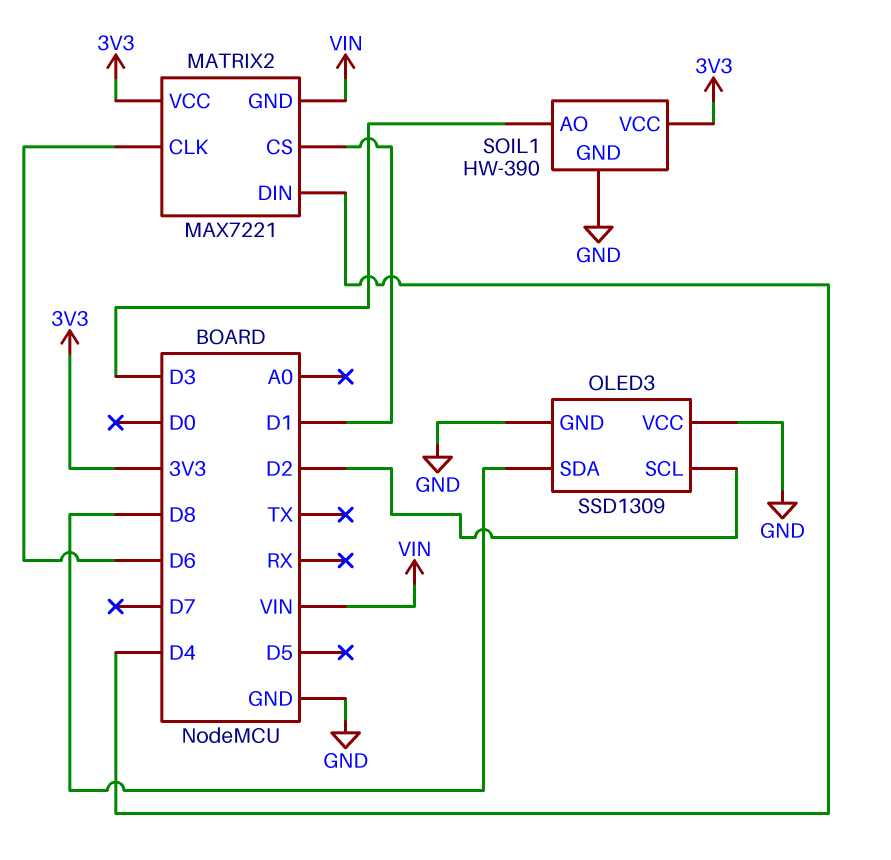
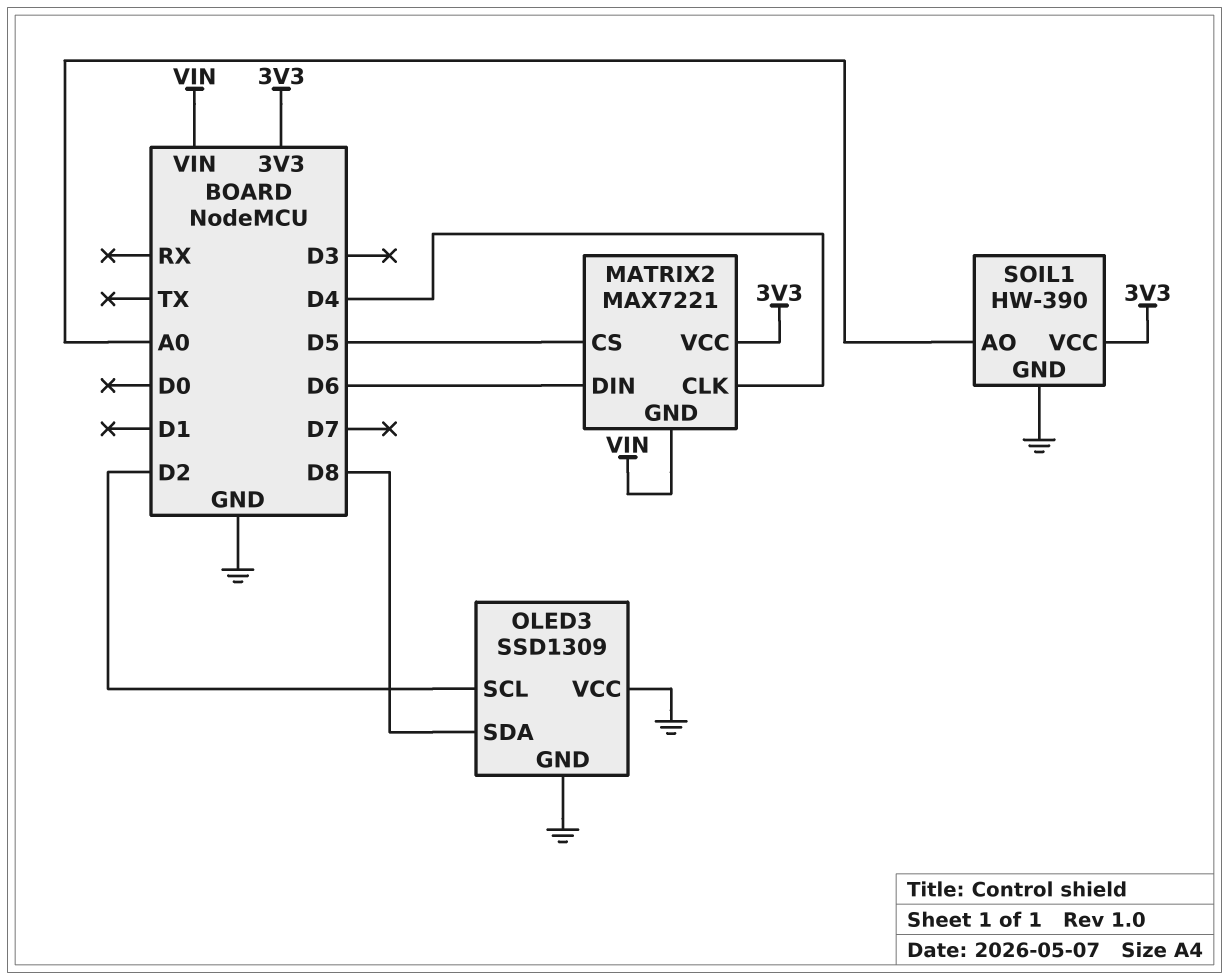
MATRIX2 pin CLK: D6 -> D4
MATRIX2 pin CS: D1 -> D5
MATRIX2 pin DIN: D4 -> D6
SOIL1 pin AO: D3 -> A0

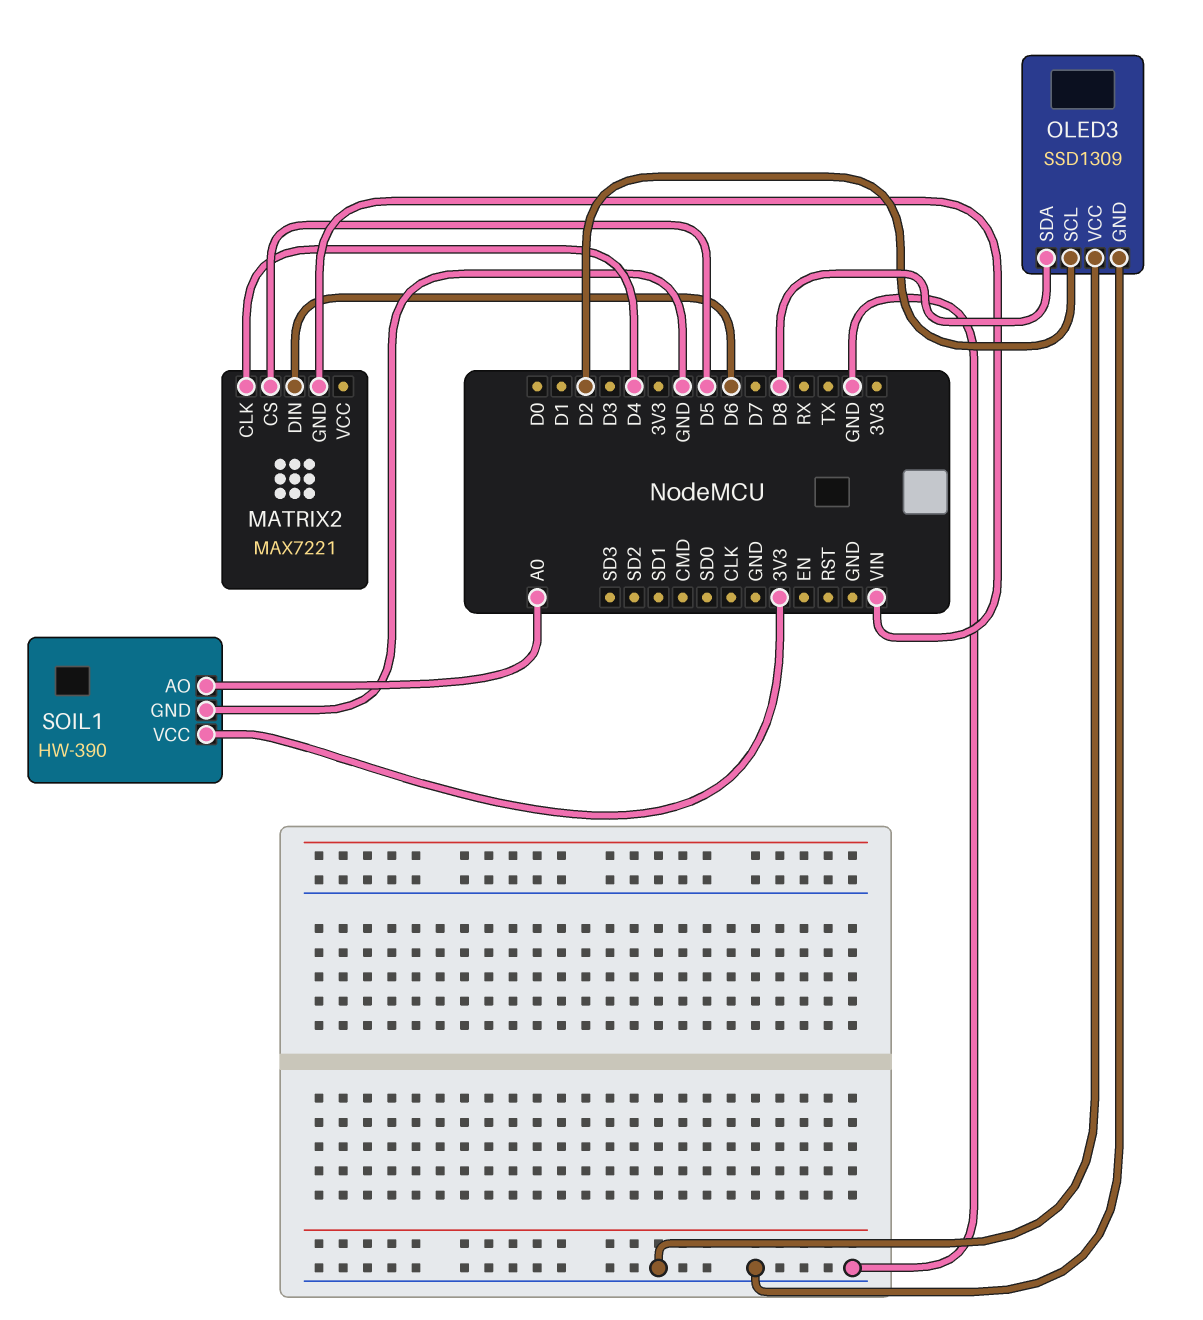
MATRIX2 pin VCC: 3V3 -> none

